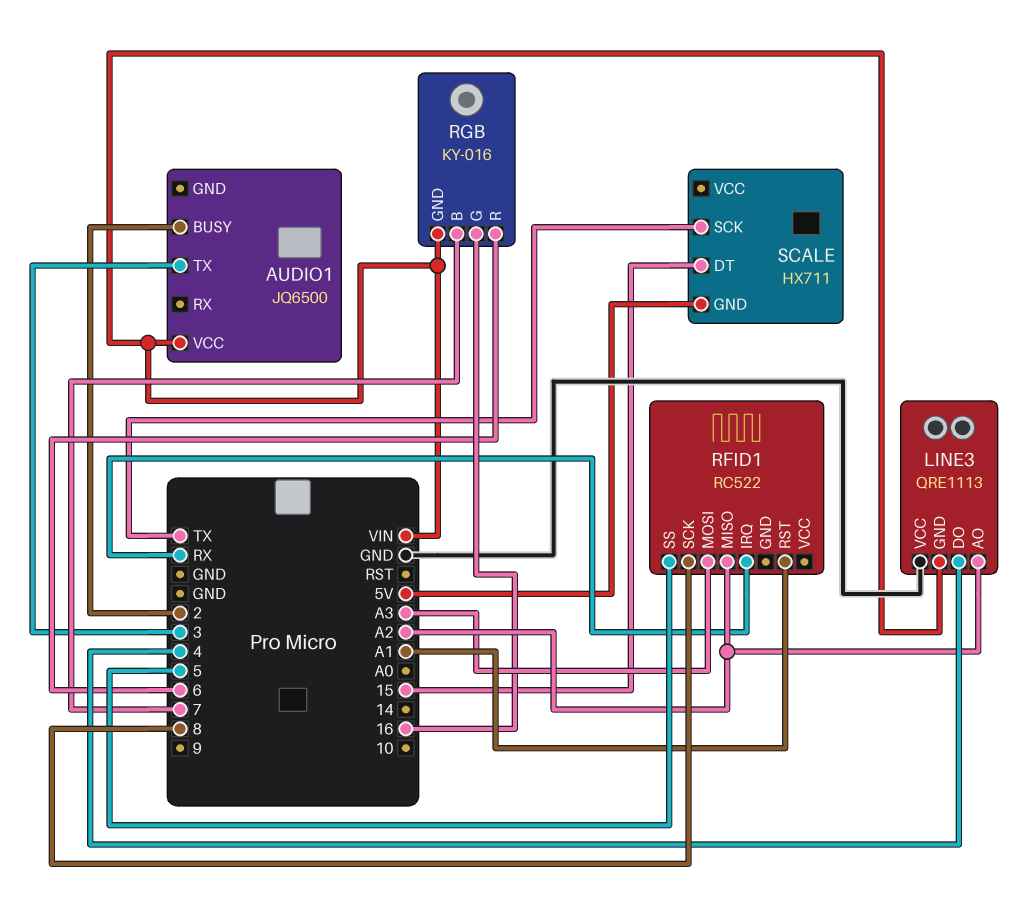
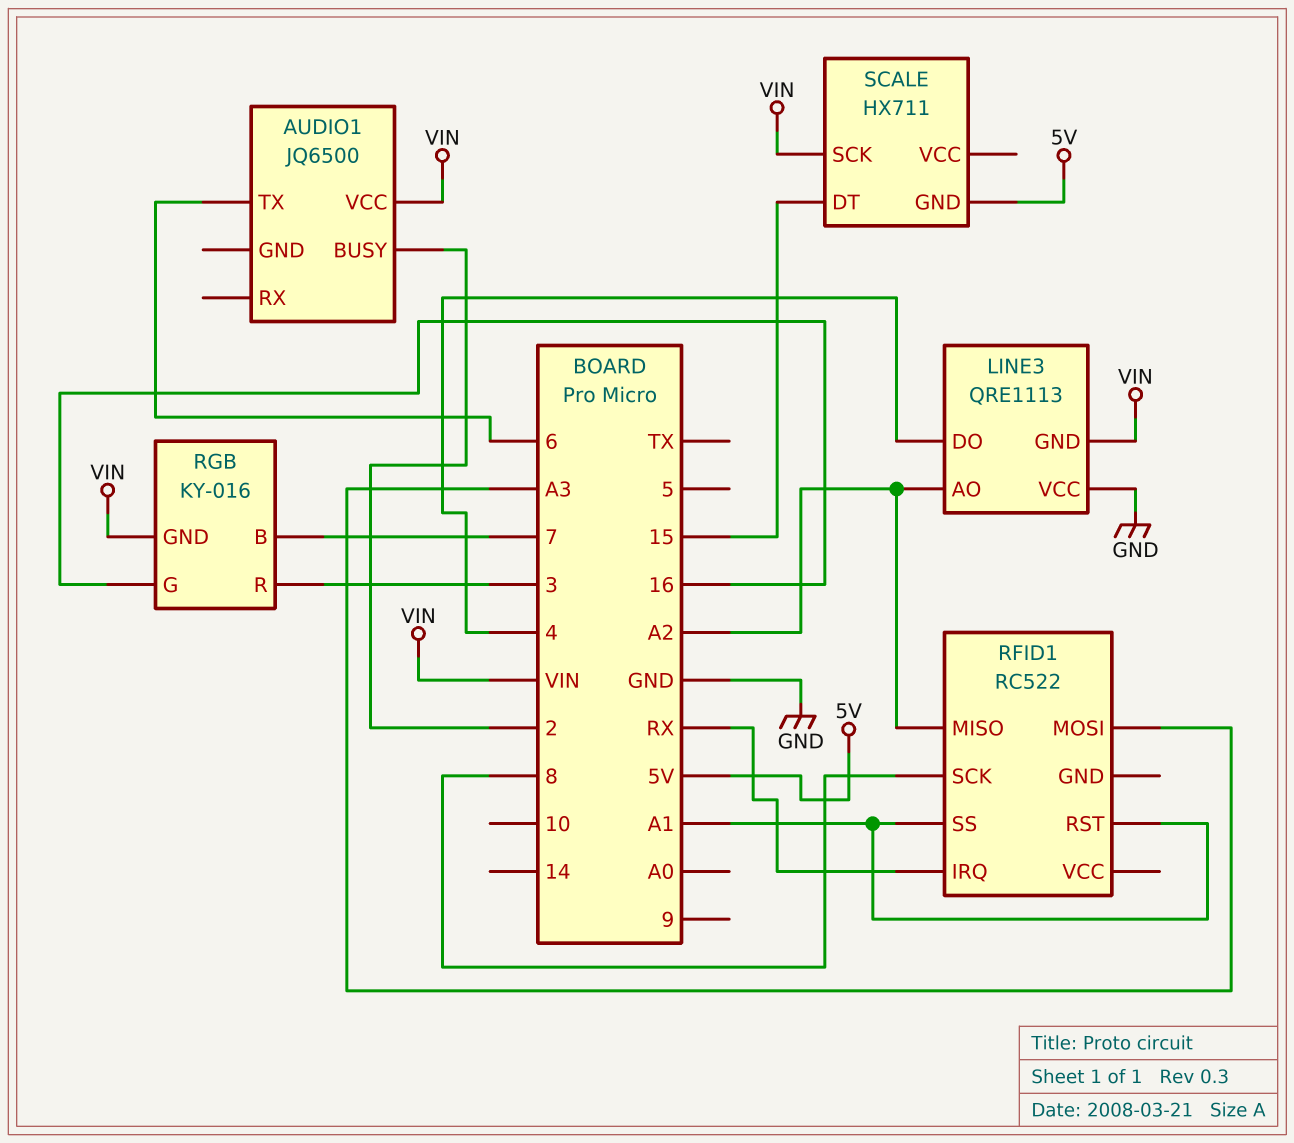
AUDIO1 pin TX: 3 -> 6
RFID1 pin SS: 5 -> A1
RGB pin R: 6 -> 3
SCALE pin SCK: TX -> VIN

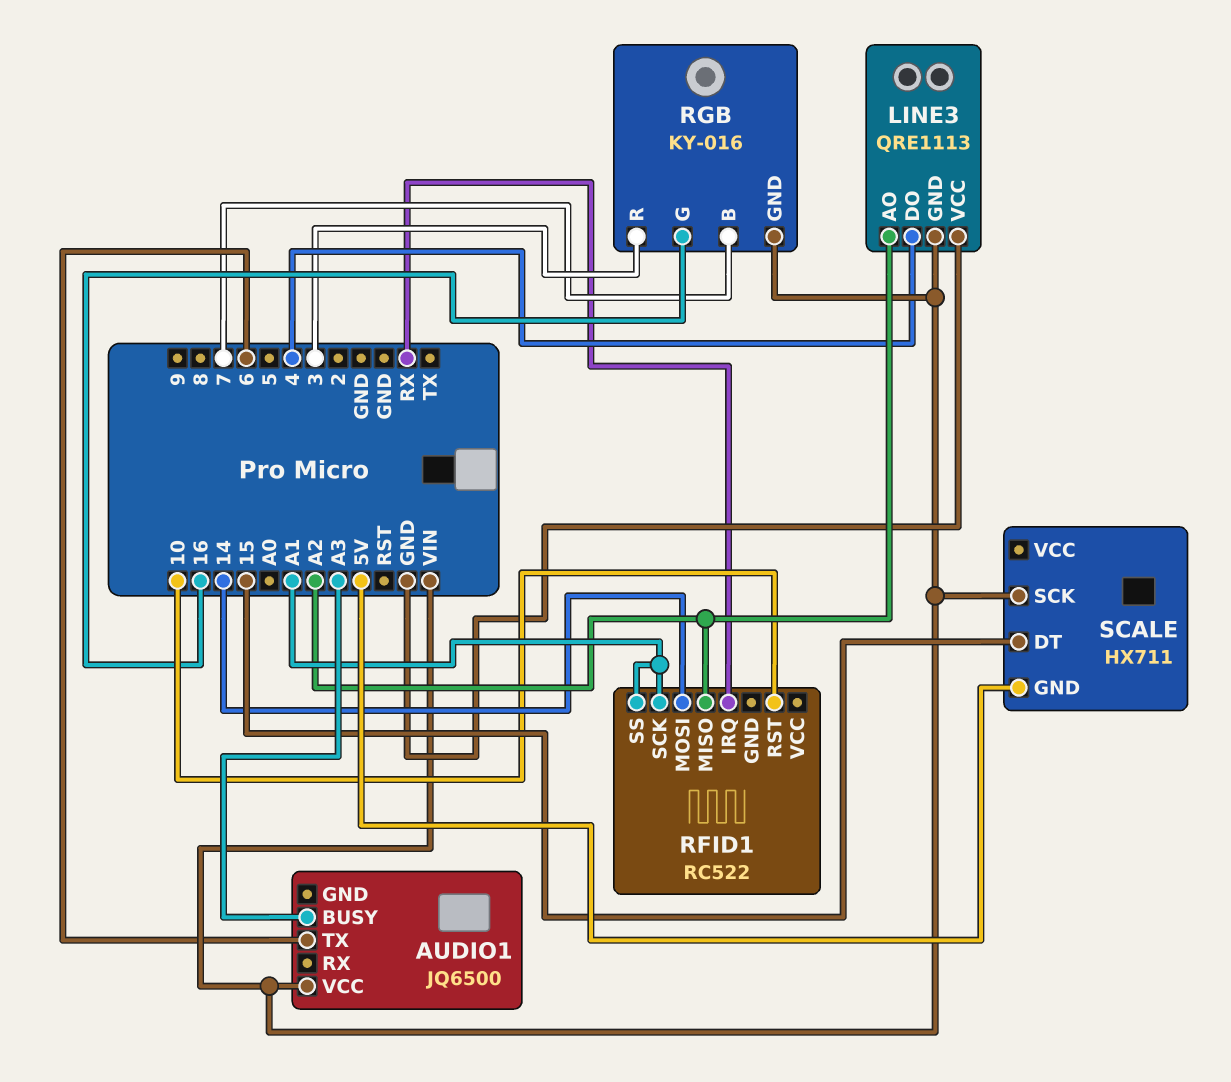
AUDIO1 pin BUSY: 2 -> A3
RFID1 pin MOSI: A3 -> 14
RFID1 pin RST: A1 -> 10
RFID1 pin SCK: 8 -> A1

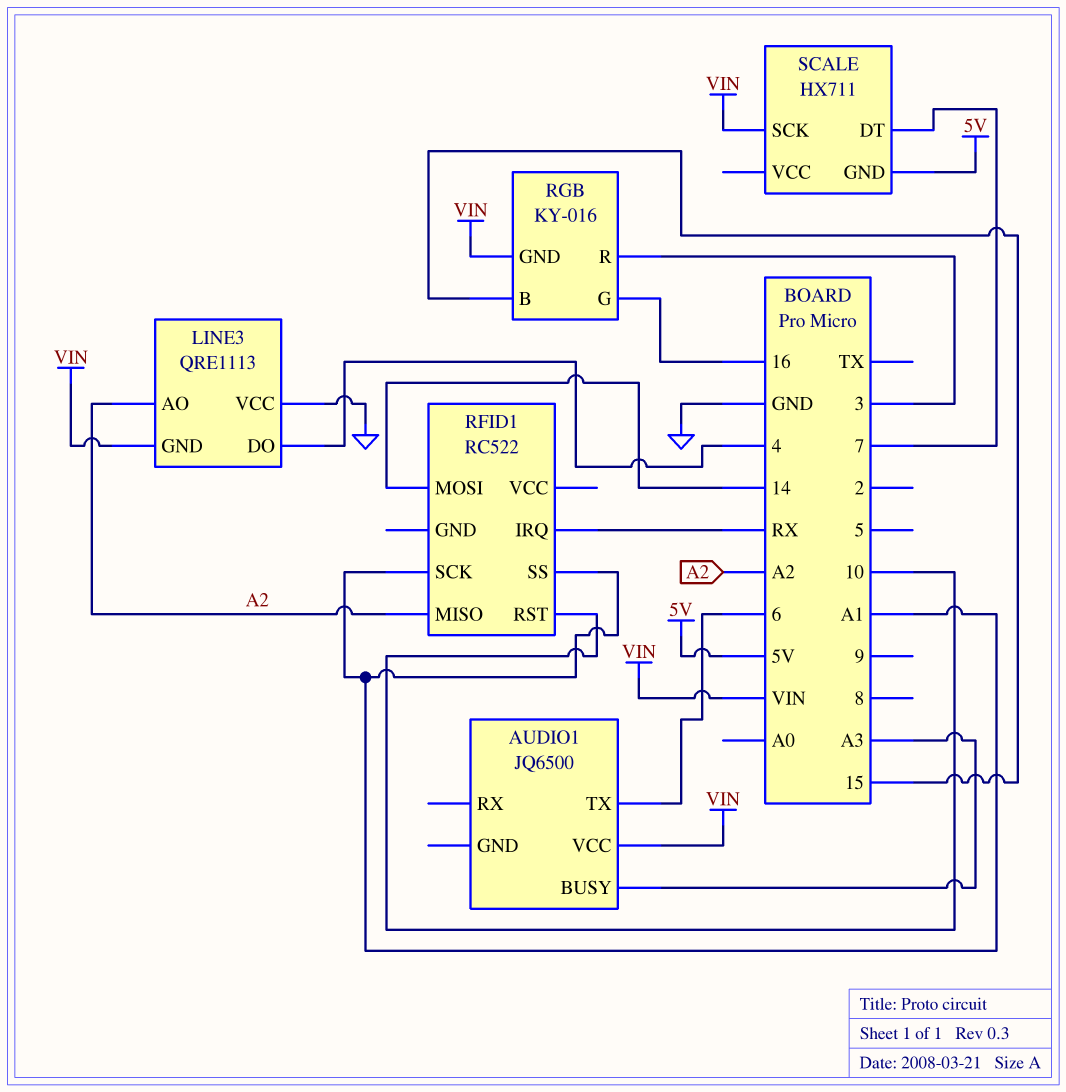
RGB pin B: 7 -> 15
SCALE pin DT: 15 -> 7

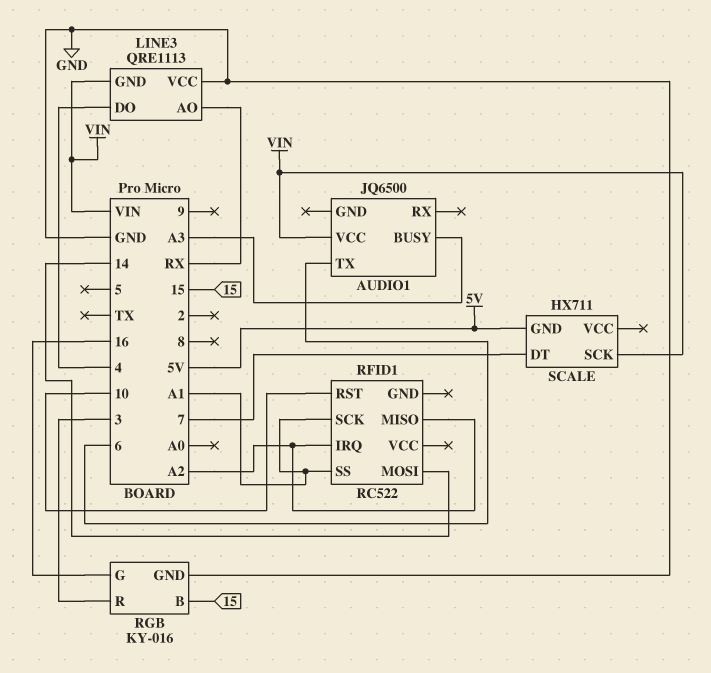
LINE3 pin AO: A2 -> RX
RFID1 pin IRQ: RX -> A2
RGB pin GND: VIN -> GND

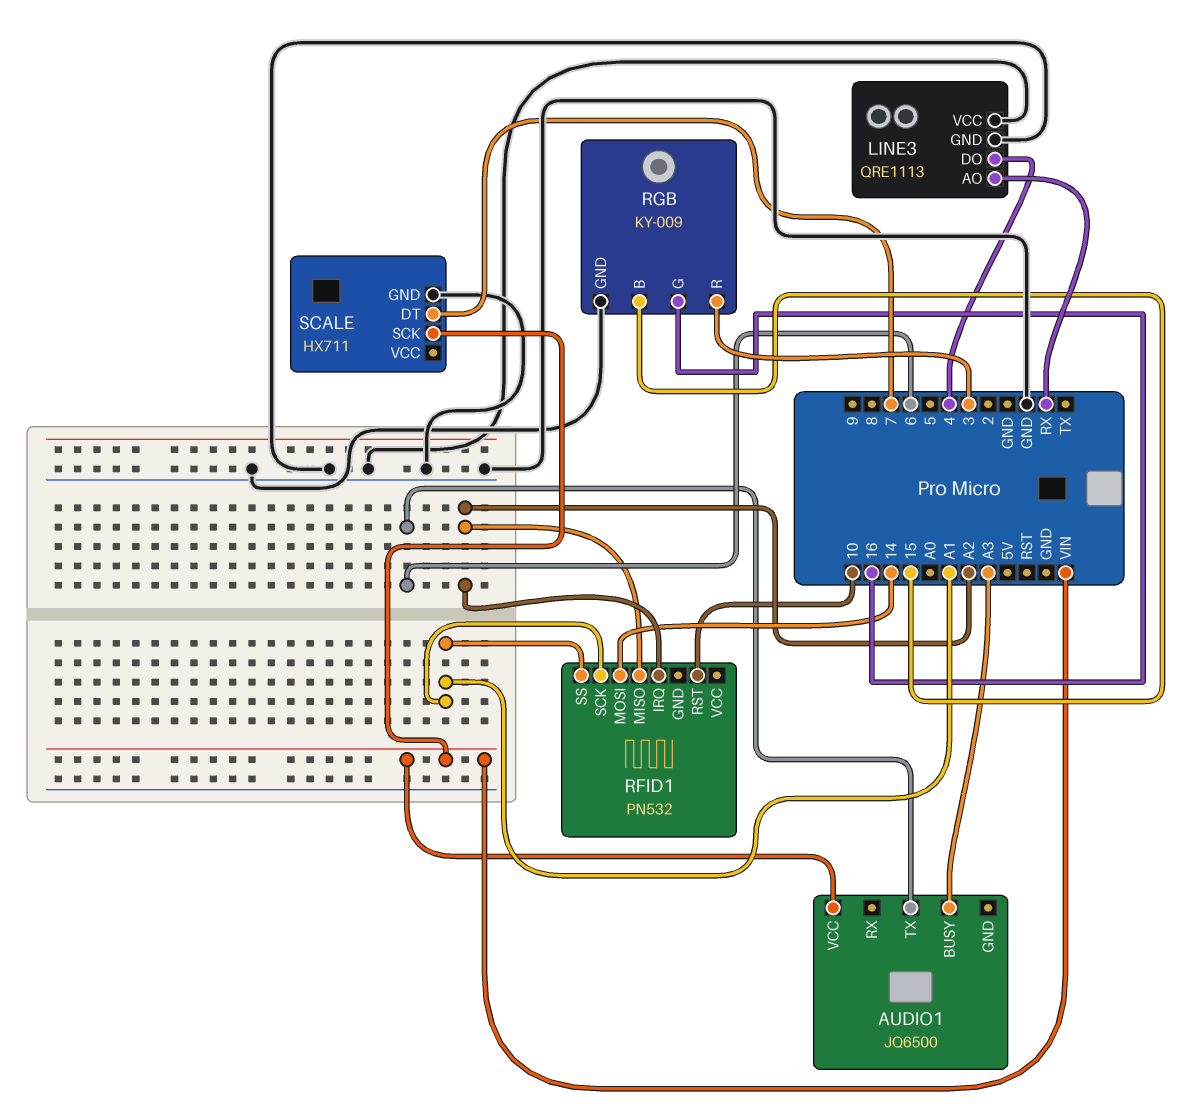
LINE3 pin GND: VIN -> GND
RFID1: RC522 -> PN532
RGB: KY-016 -> KY-009
SCALE pin GND: 5V -> GND

